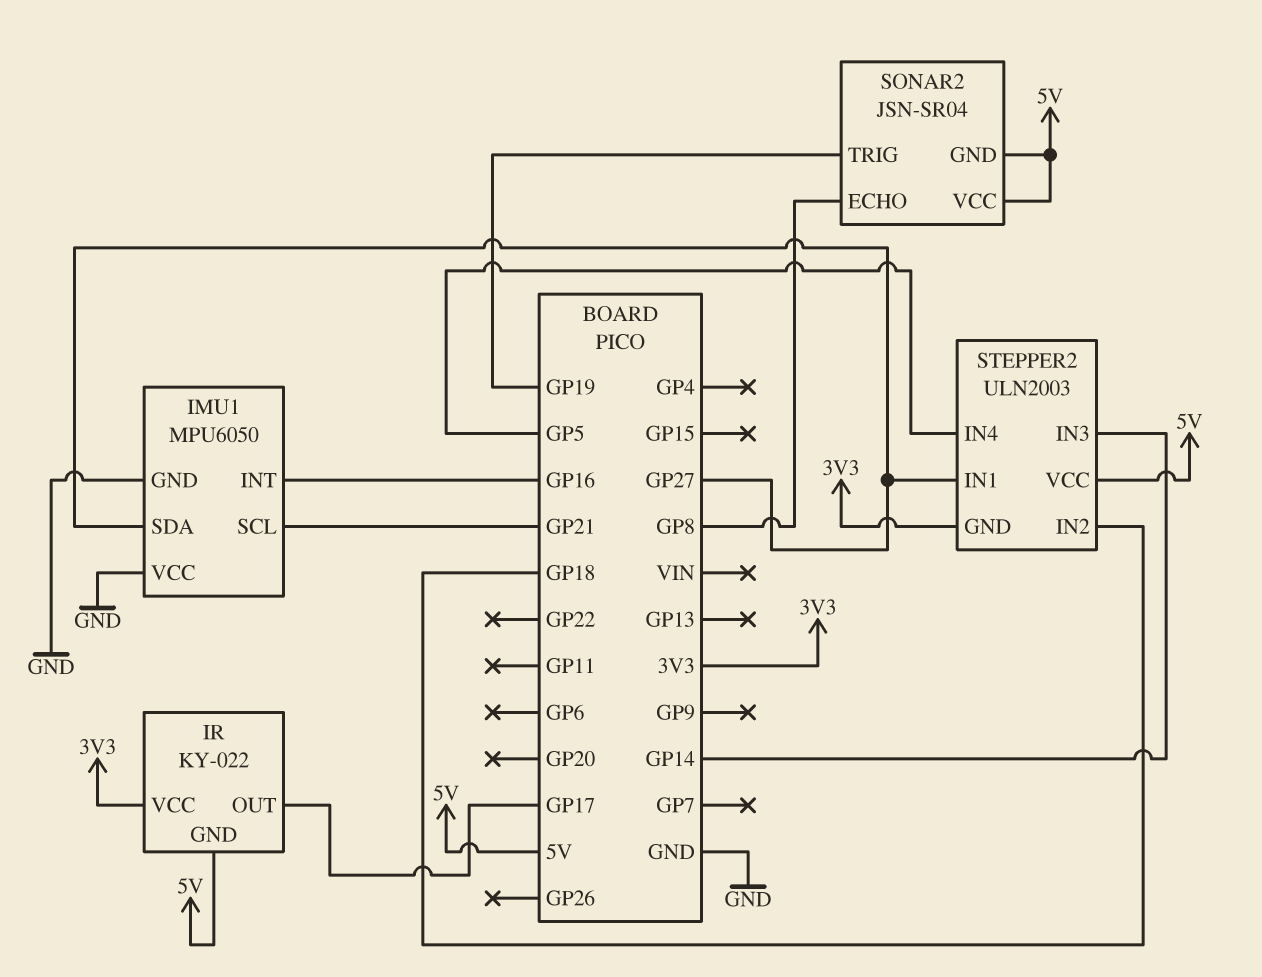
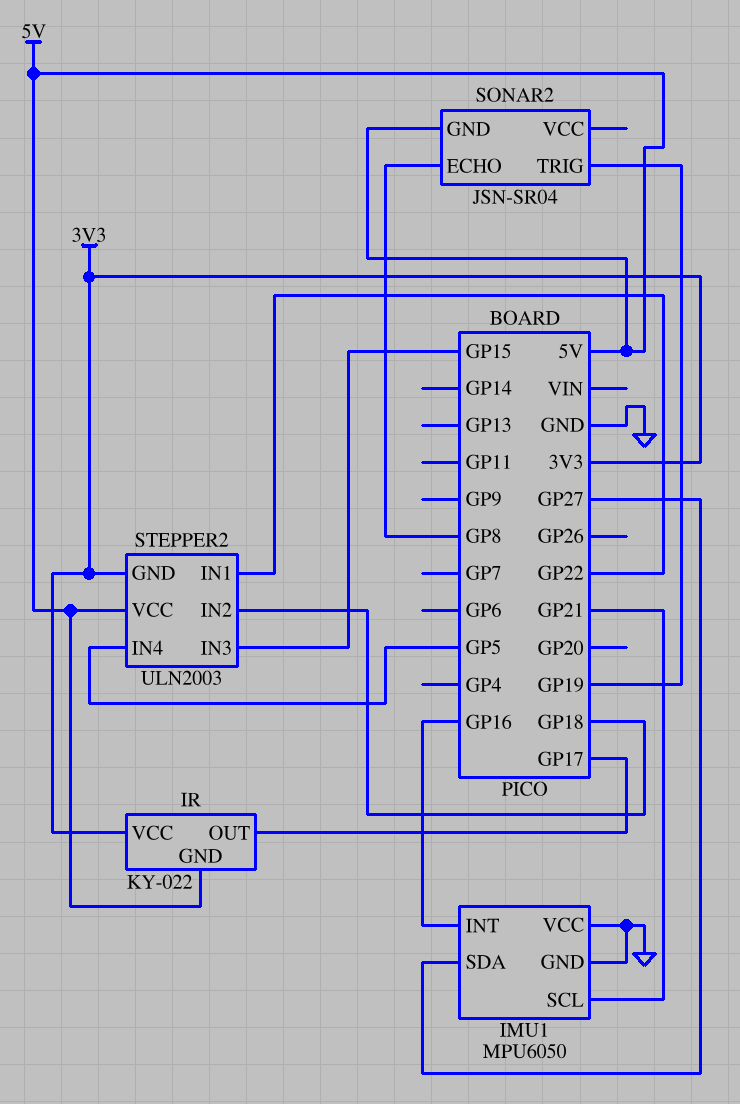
SONAR2 pin VCC: 5V -> none
STEPPER2 pin IN1: GP27 -> GP22
STEPPER2 pin IN3: GP14 -> GP15

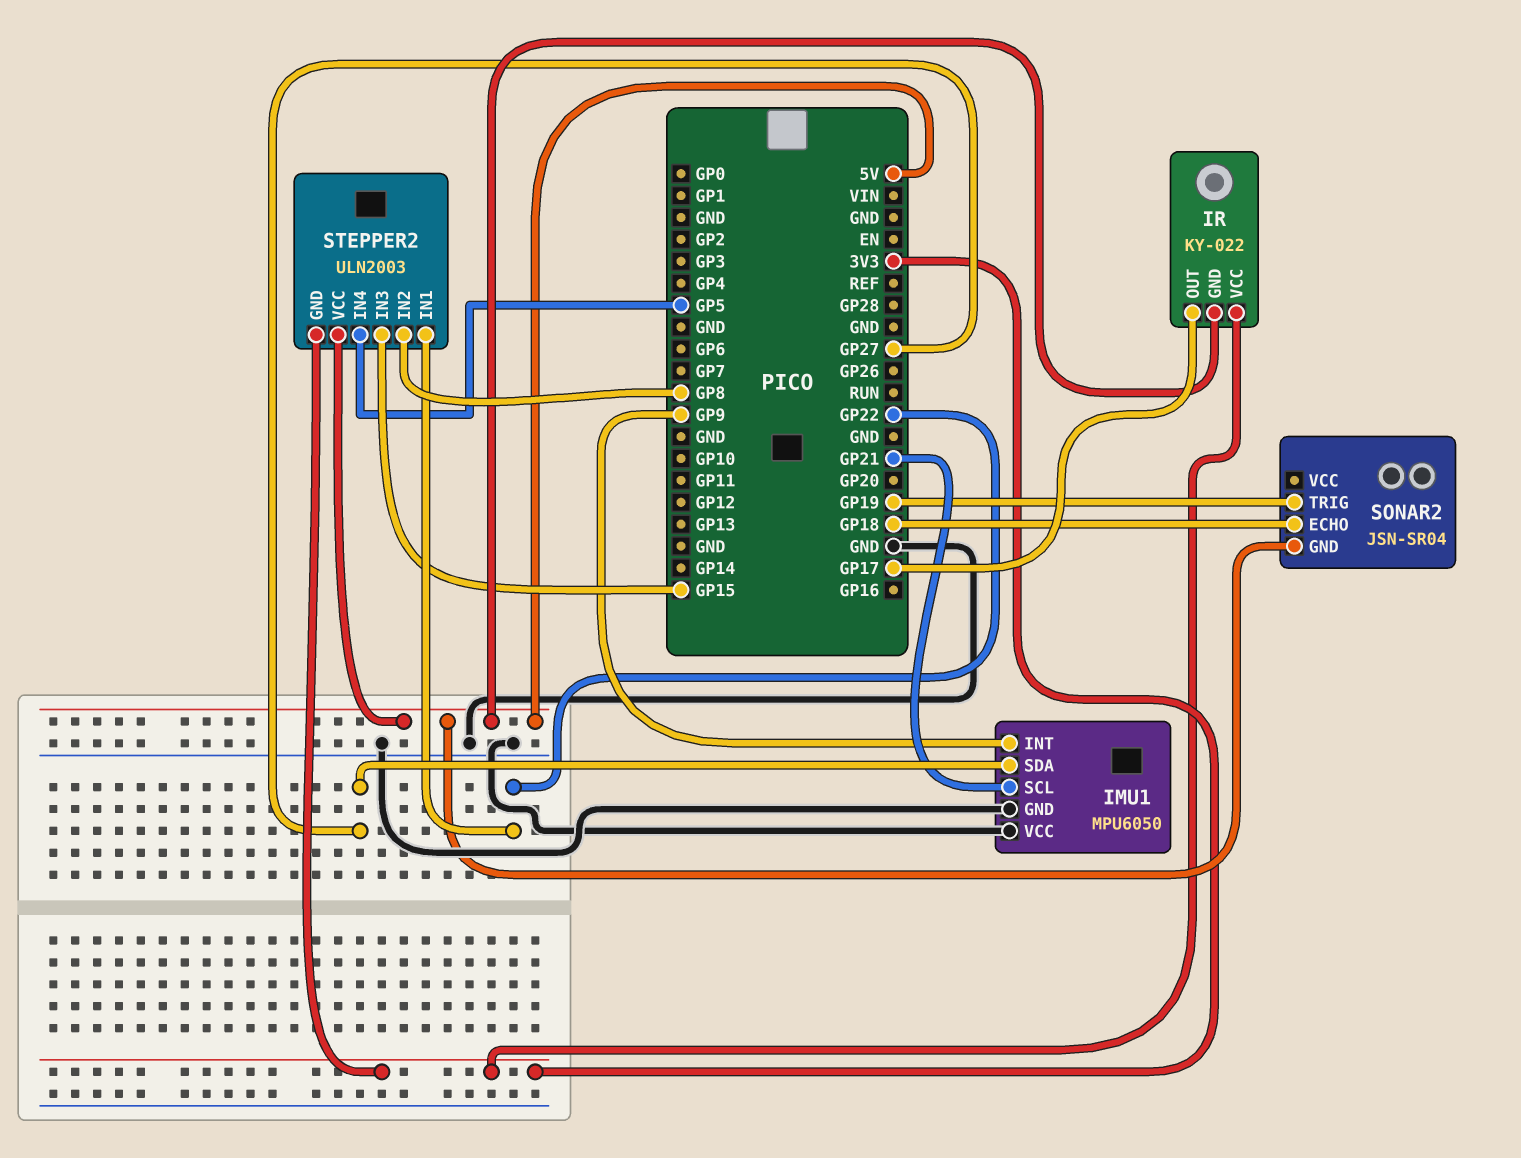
IMU1 pin INT: GP16 -> GP9
SONAR2 pin ECHO: GP8 -> GP18
STEPPER2 pin IN2: GP18 -> GP8

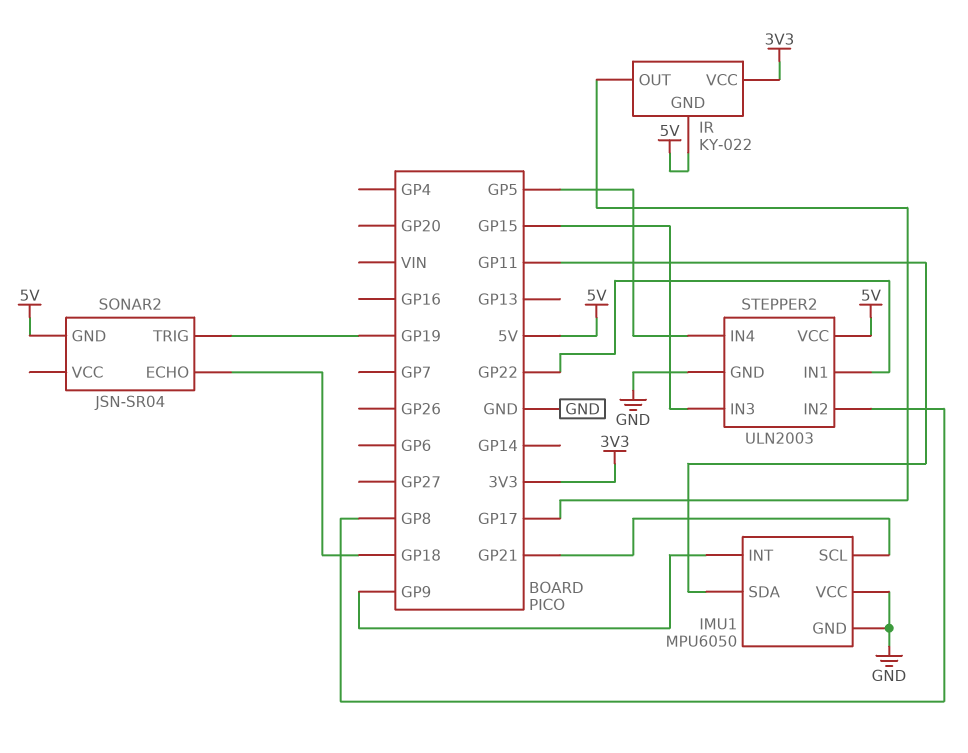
IMU1 pin SDA: GP27 -> GP11
STEPPER2 pin GND: 3V3 -> GND

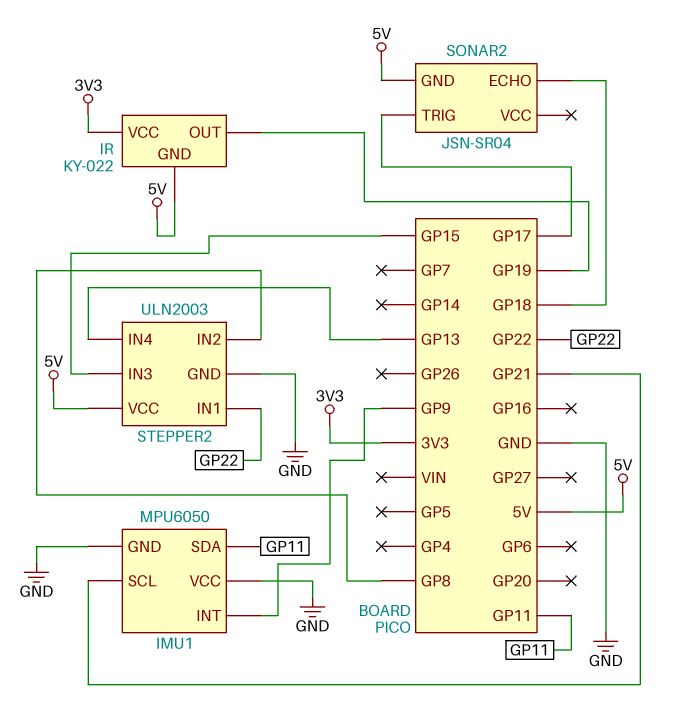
IR pin OUT: GP17 -> GP19
SONAR2 pin TRIG: GP19 -> GP17
STEPPER2 pin IN4: GP5 -> GP13

